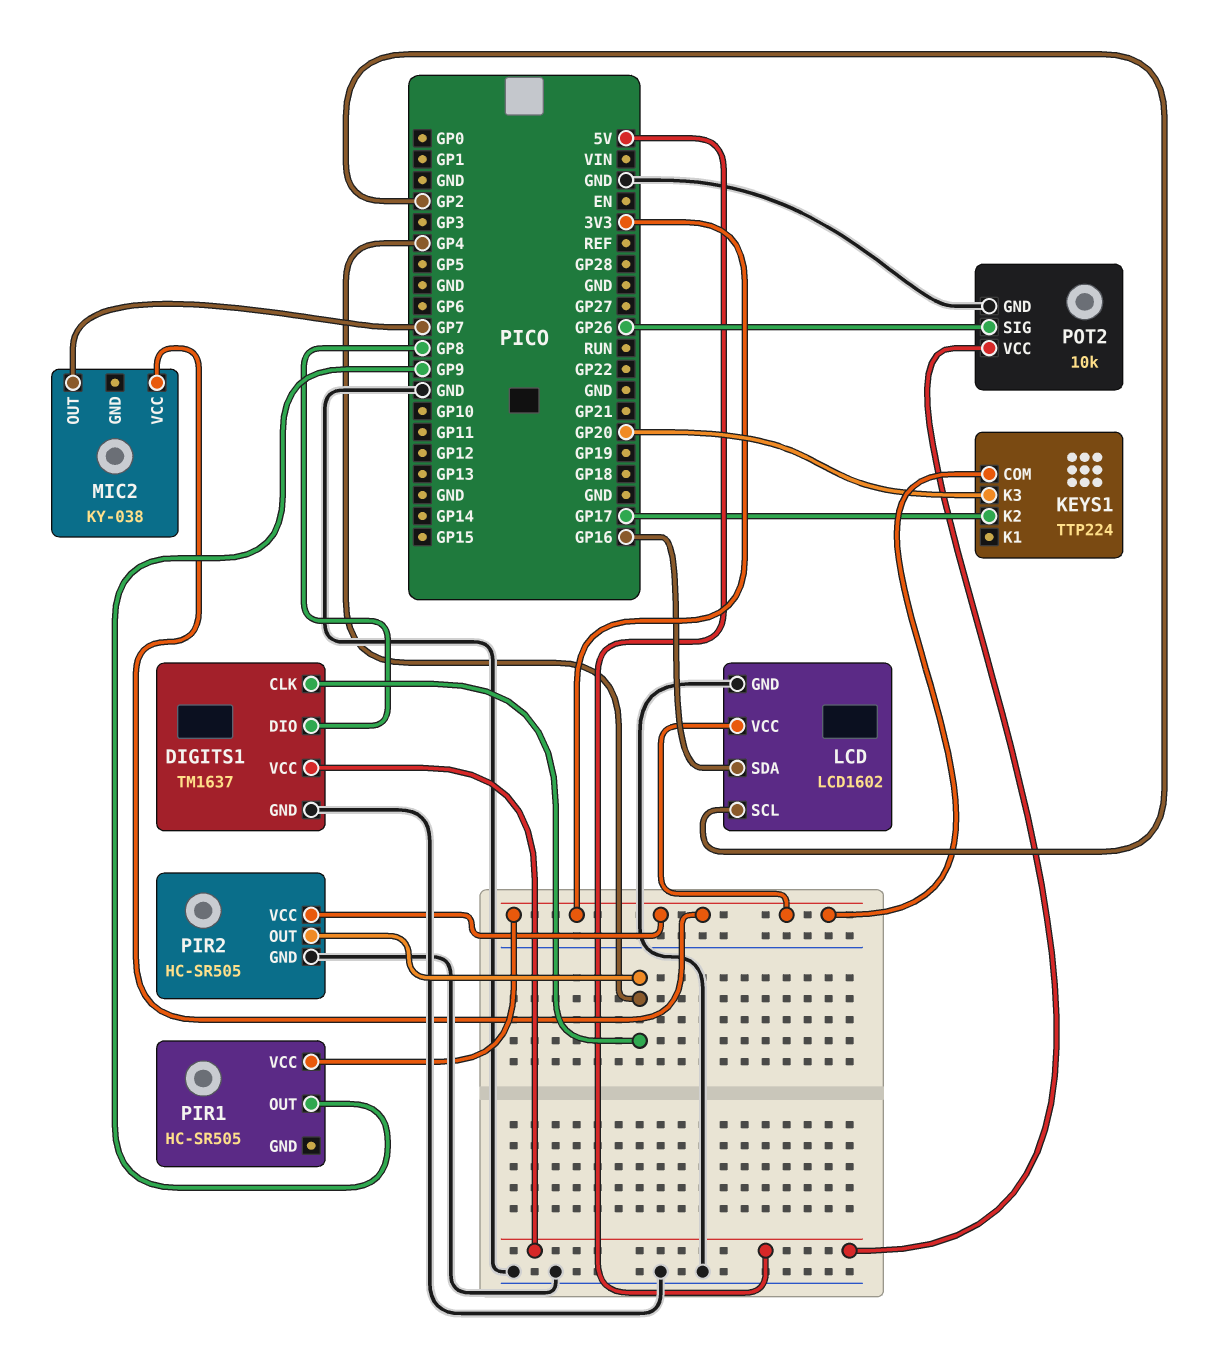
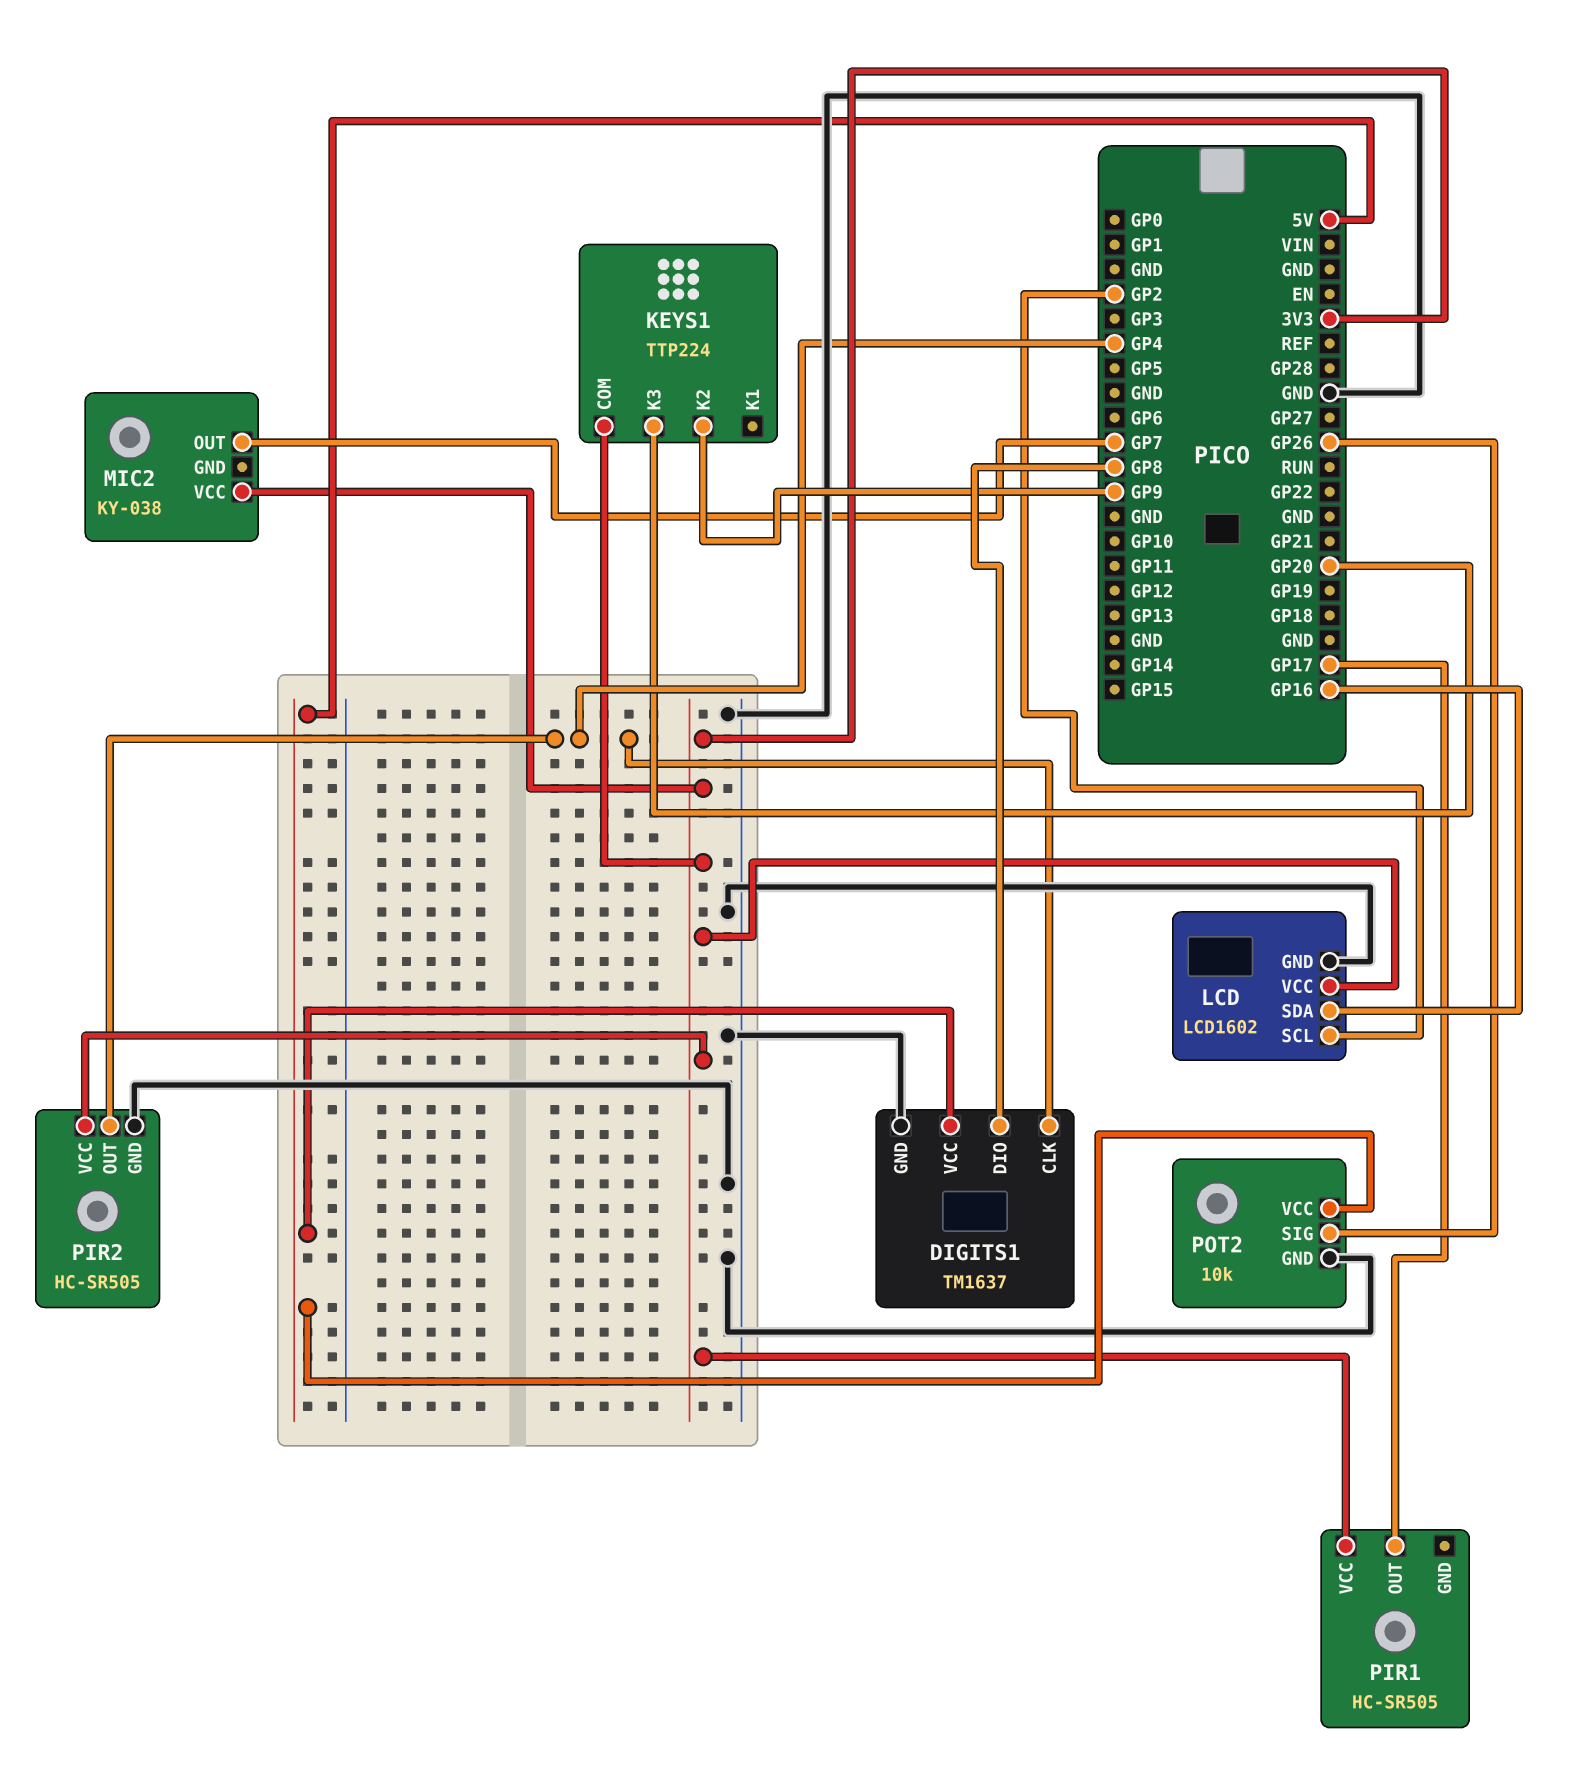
KEYS1 pin K2: GP17 -> GP9
PIR1 pin OUT: GP9 -> GP17

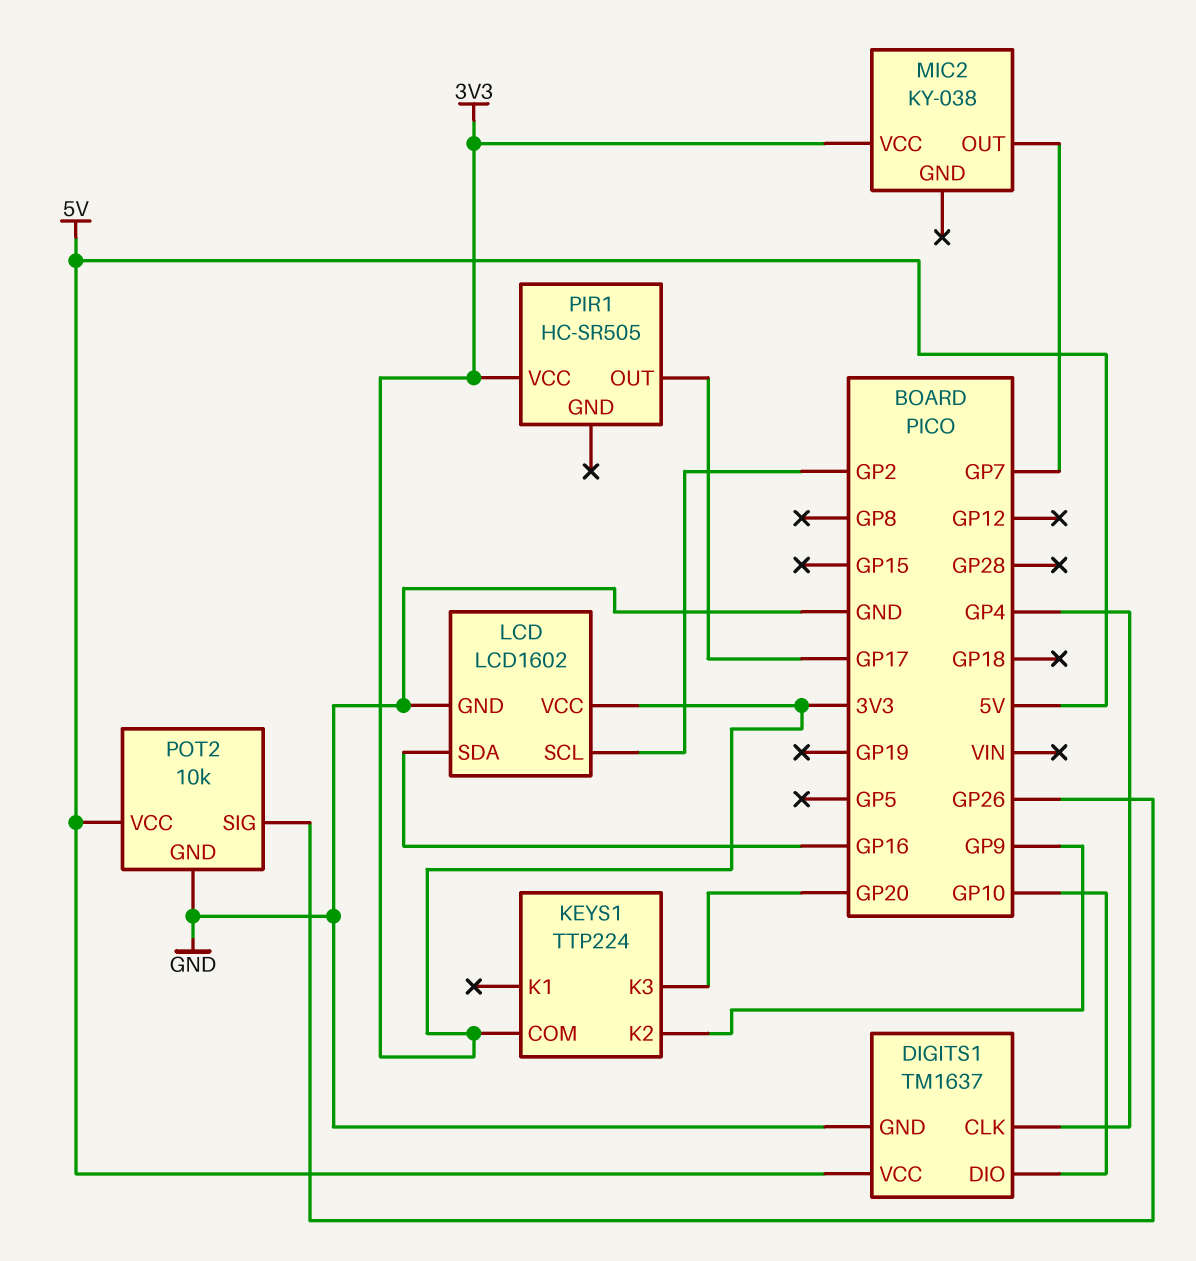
DIGITS1 pin DIO: GP8 -> GP10
PIR2: HC-SR505 -> none
PIR2 pin GND: GND -> none
PIR2 pin OUT: GP4 -> none
PIR2 pin VCC: 3V3 -> none

